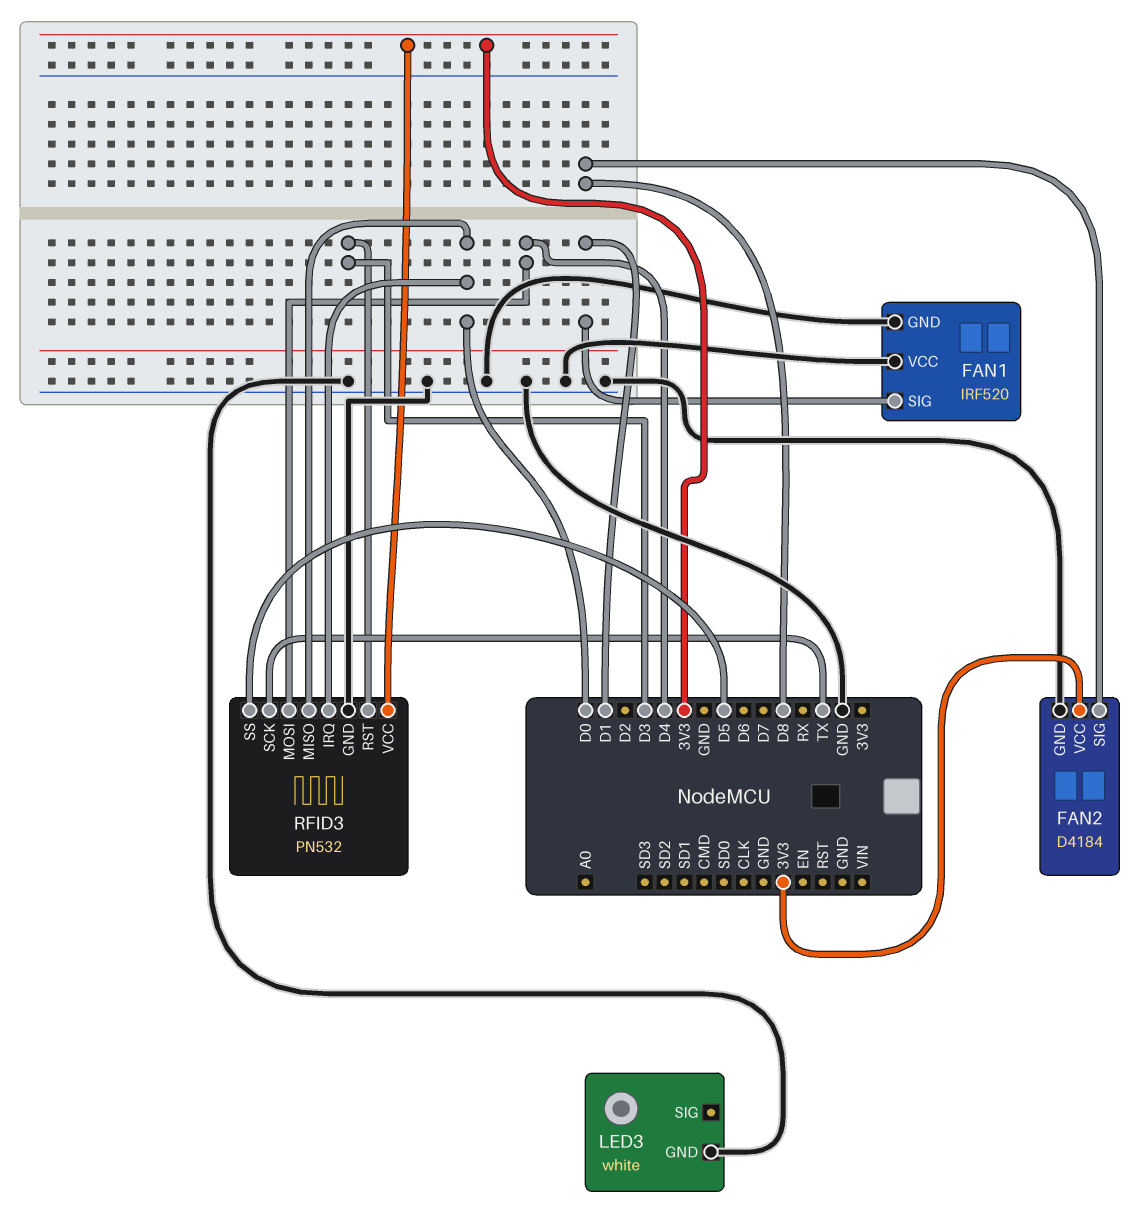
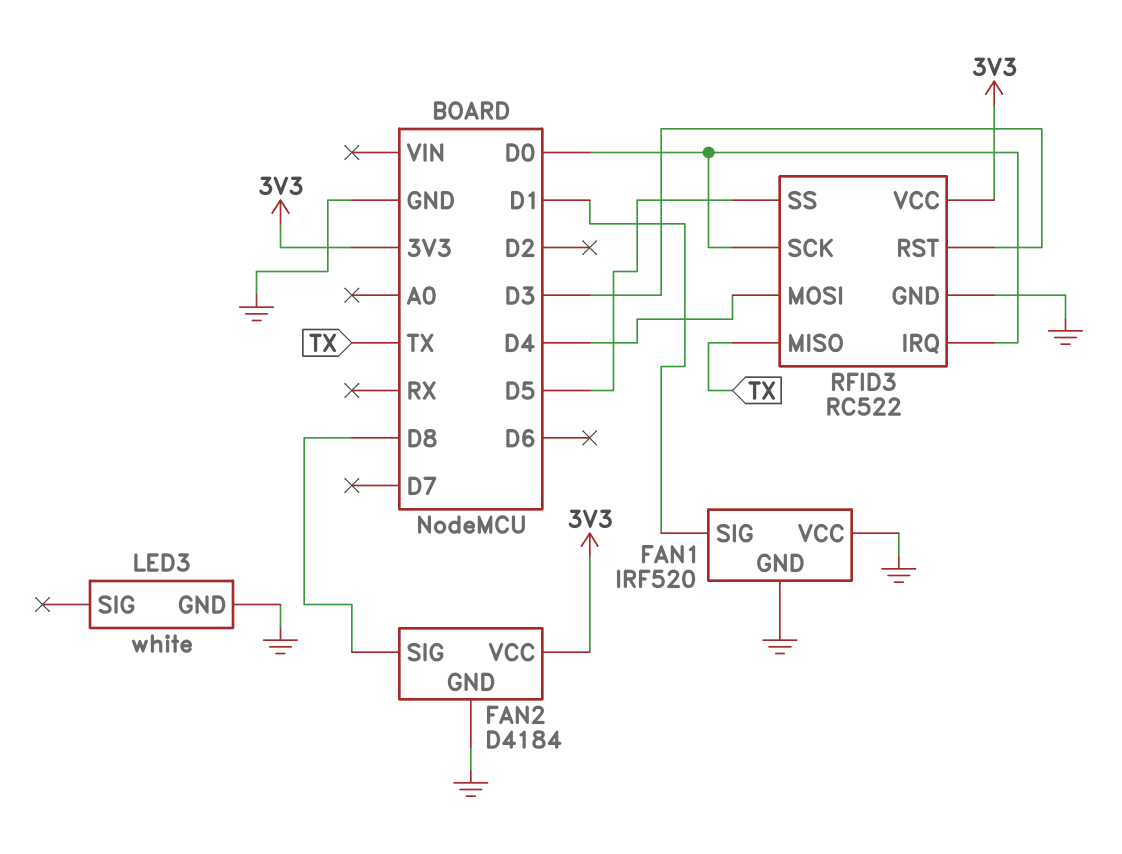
RFID3: PN532 -> RC522
RFID3 pin MISO: D0 -> TX
RFID3 pin SCK: TX -> D0

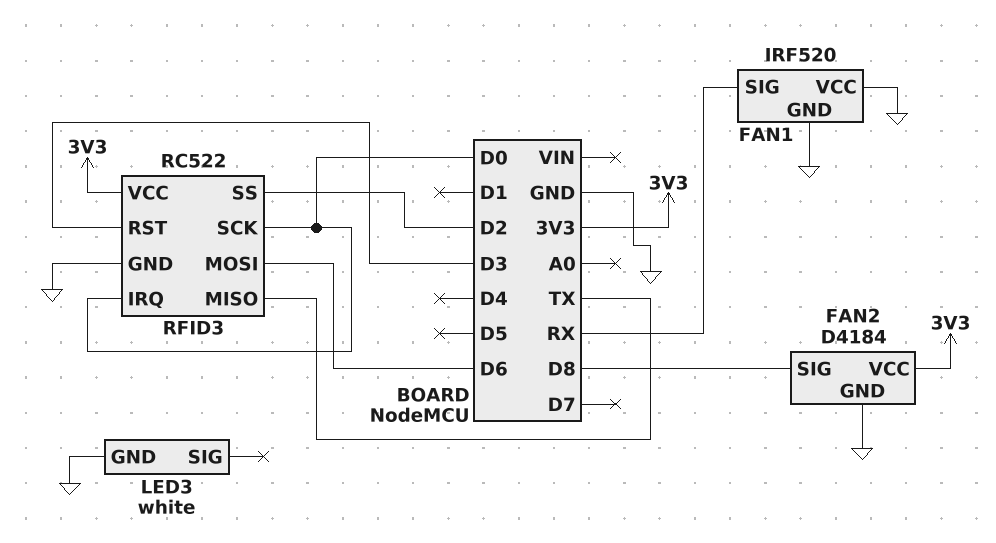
FAN1 pin SIG: D1 -> RX
RFID3 pin MOSI: D4 -> D6
RFID3 pin SS: D5 -> D2

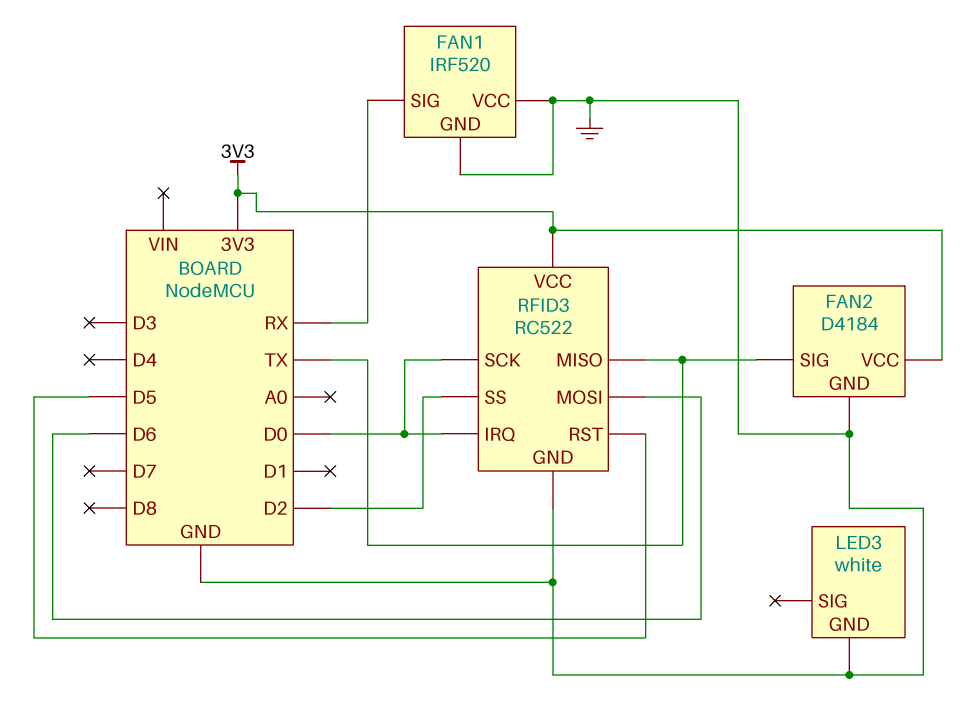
FAN2 pin SIG: D8 -> TX
RFID3 pin RST: D3 -> D5

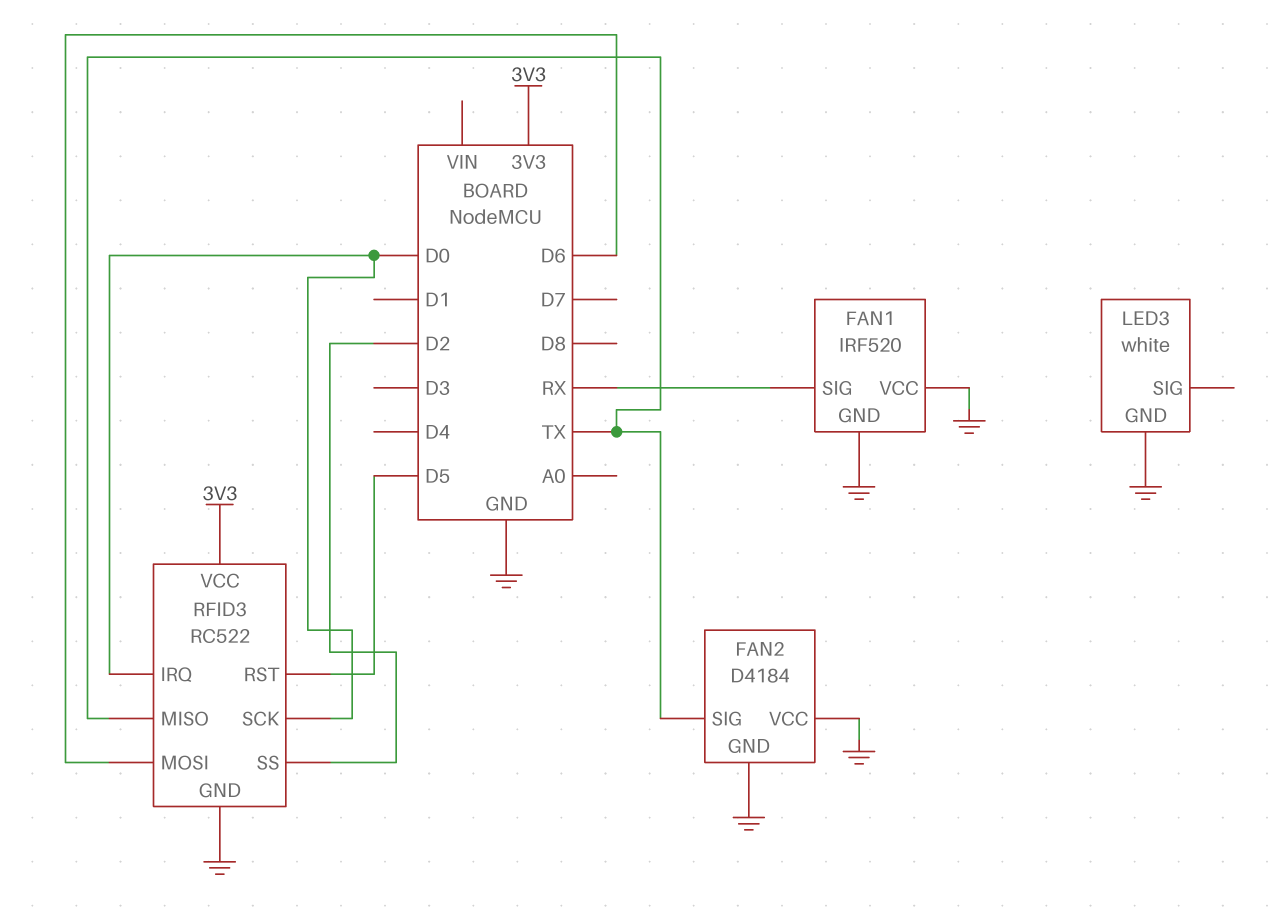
FAN2 pin VCC: 3V3 -> GND

